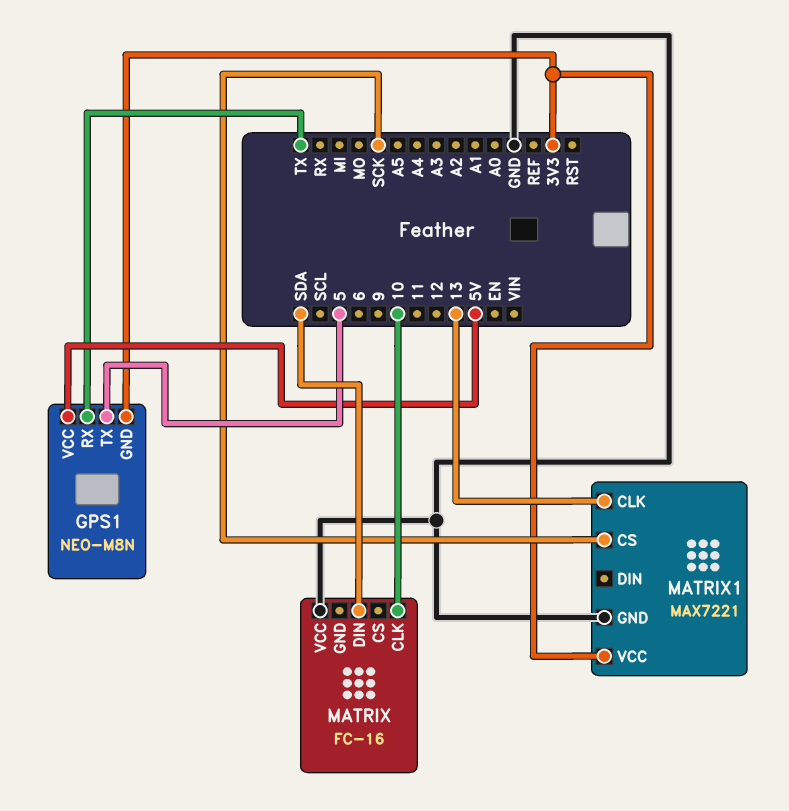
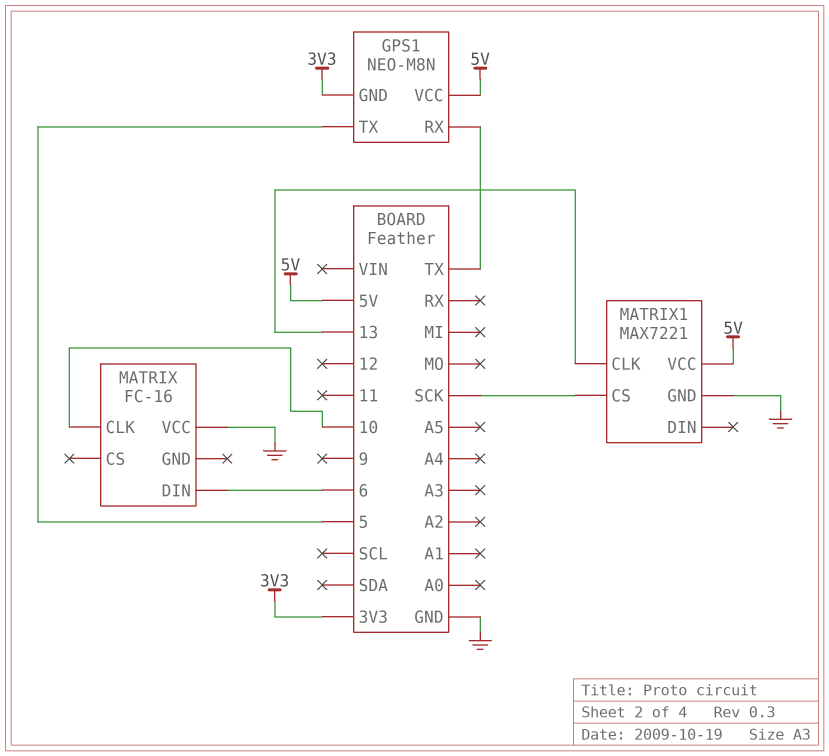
MATRIX pin DIN: SDA -> 6
MATRIX1 pin VCC: 3V3 -> 5V

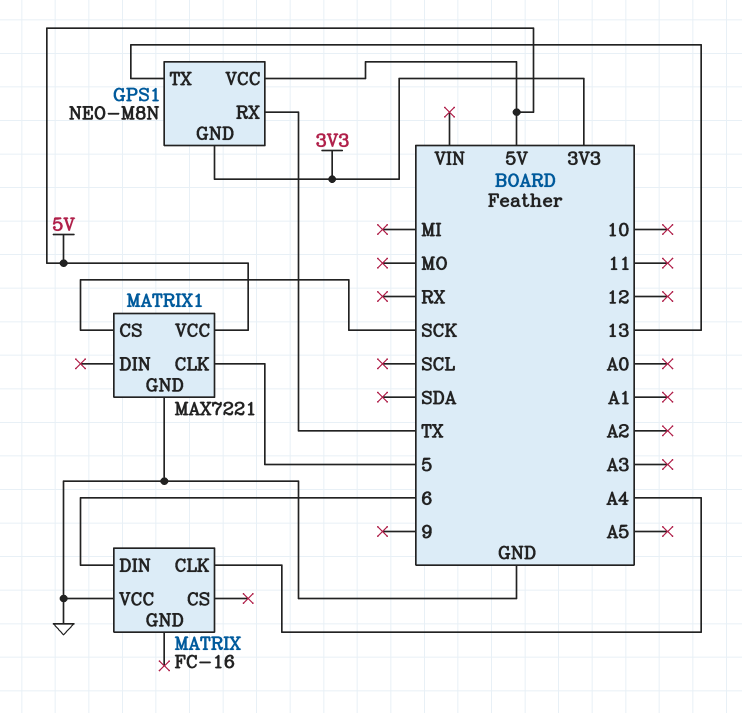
GPS1 pin TX: 5 -> 13
MATRIX pin CLK: 10 -> A4
MATRIX1 pin CLK: 13 -> 5

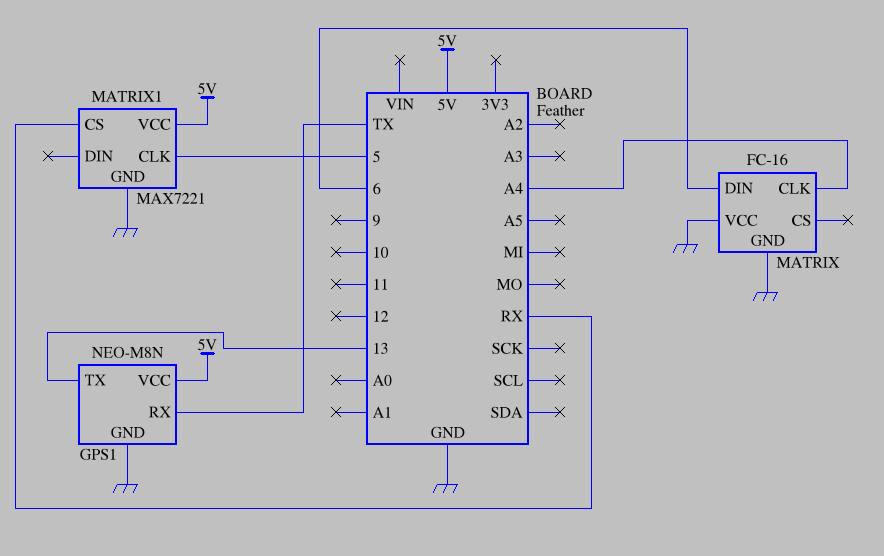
GPS1 pin GND: 3V3 -> GND
MATRIX pin GND: none -> GND
MATRIX1 pin CS: SCK -> RX

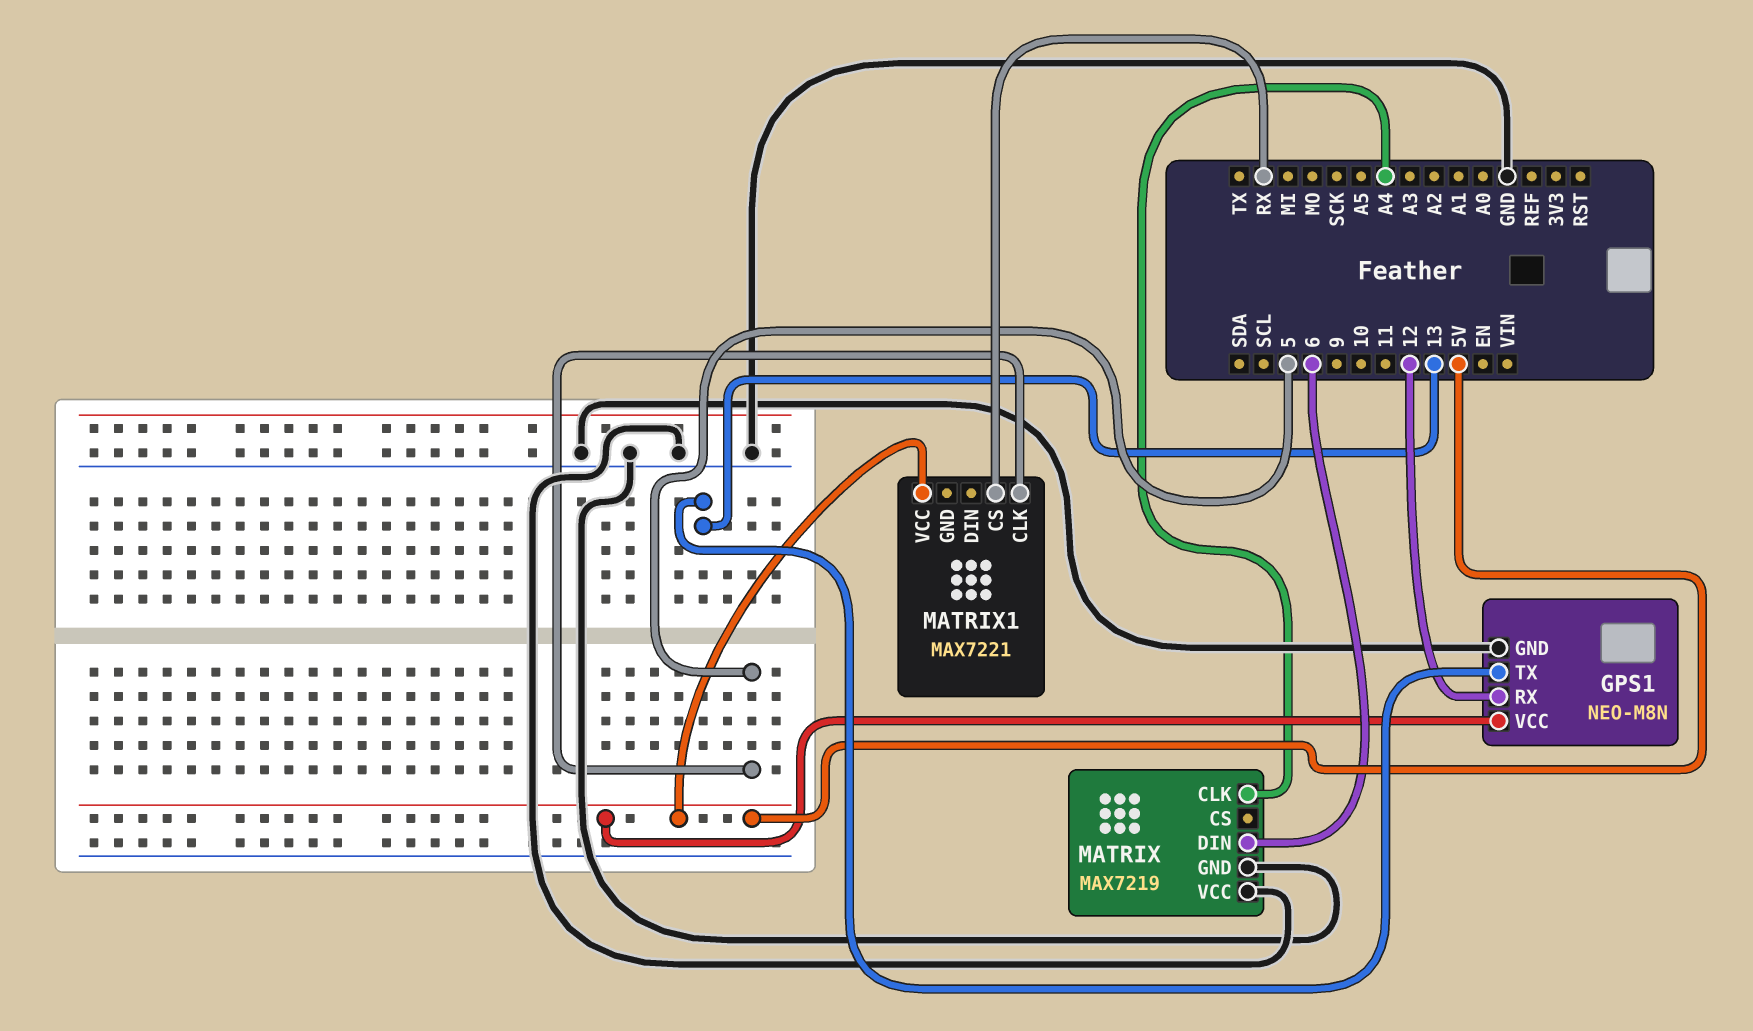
GPS1 pin RX: TX -> 12
MATRIX: FC-16 -> MAX7219
MATRIX1 pin GND: GND -> none

